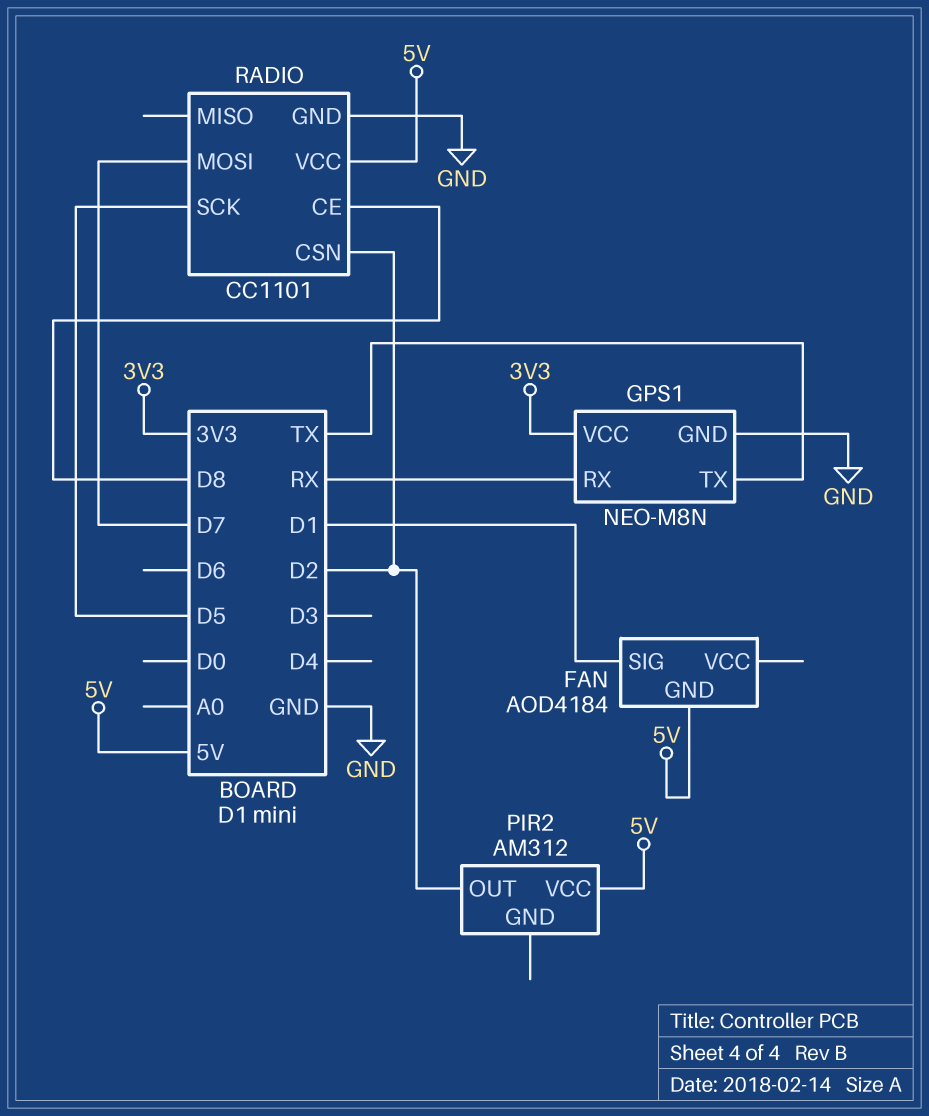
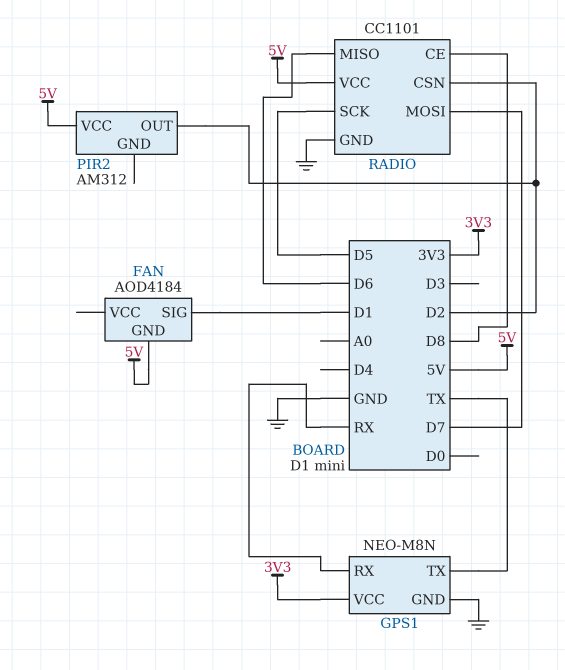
RADIO pin MISO: none -> D6

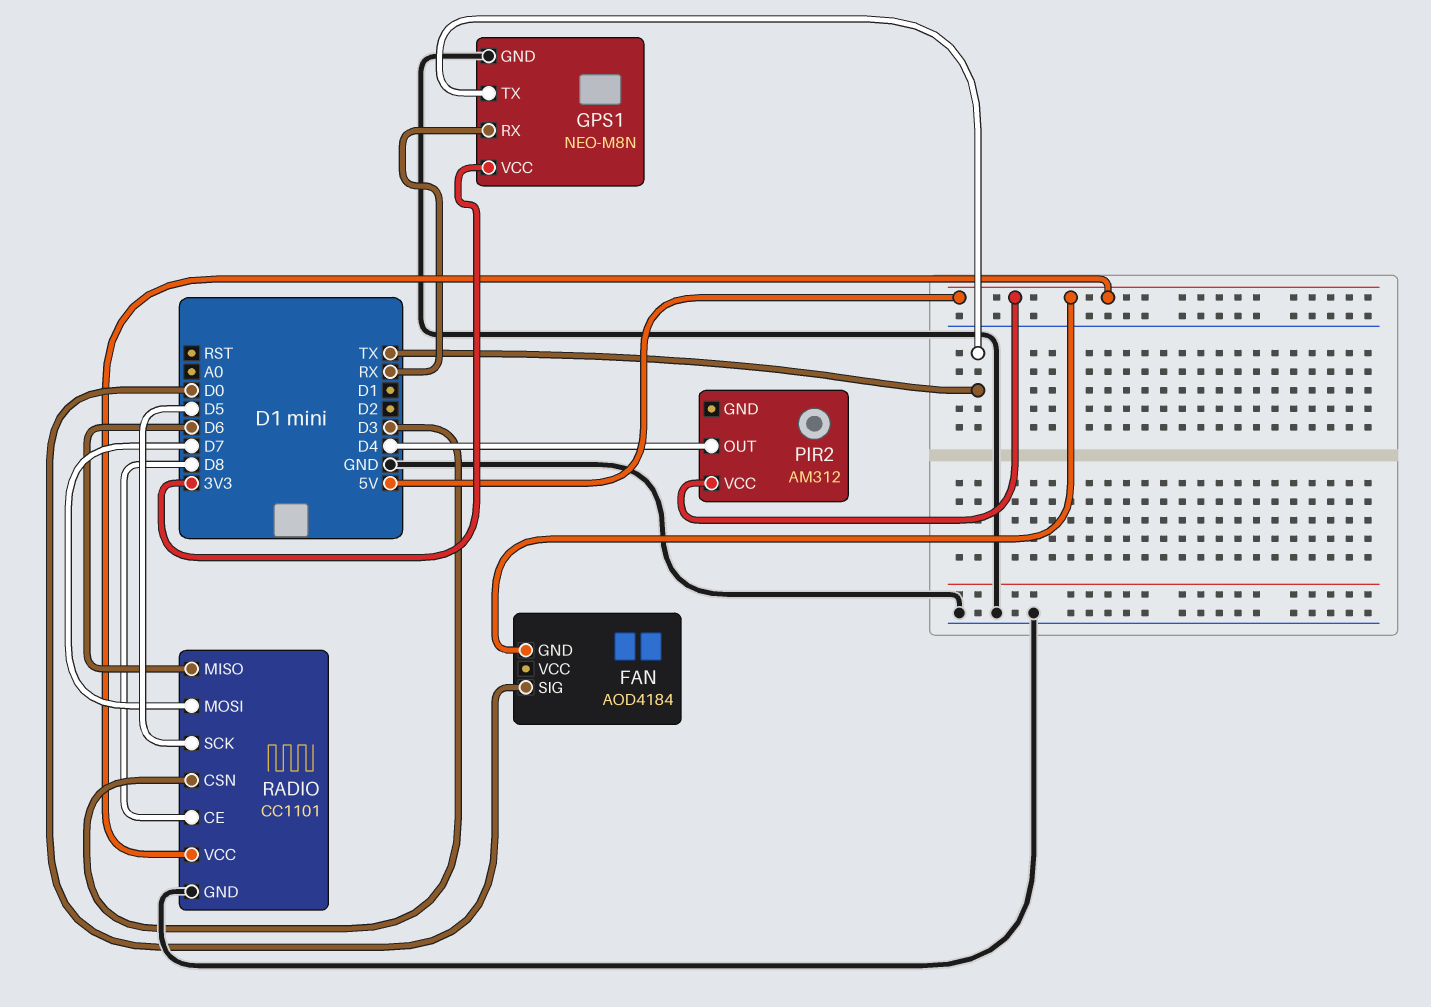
FAN pin SIG: D1 -> D0
PIR2 pin OUT: D2 -> D4
RADIO pin CSN: D2 -> D3

